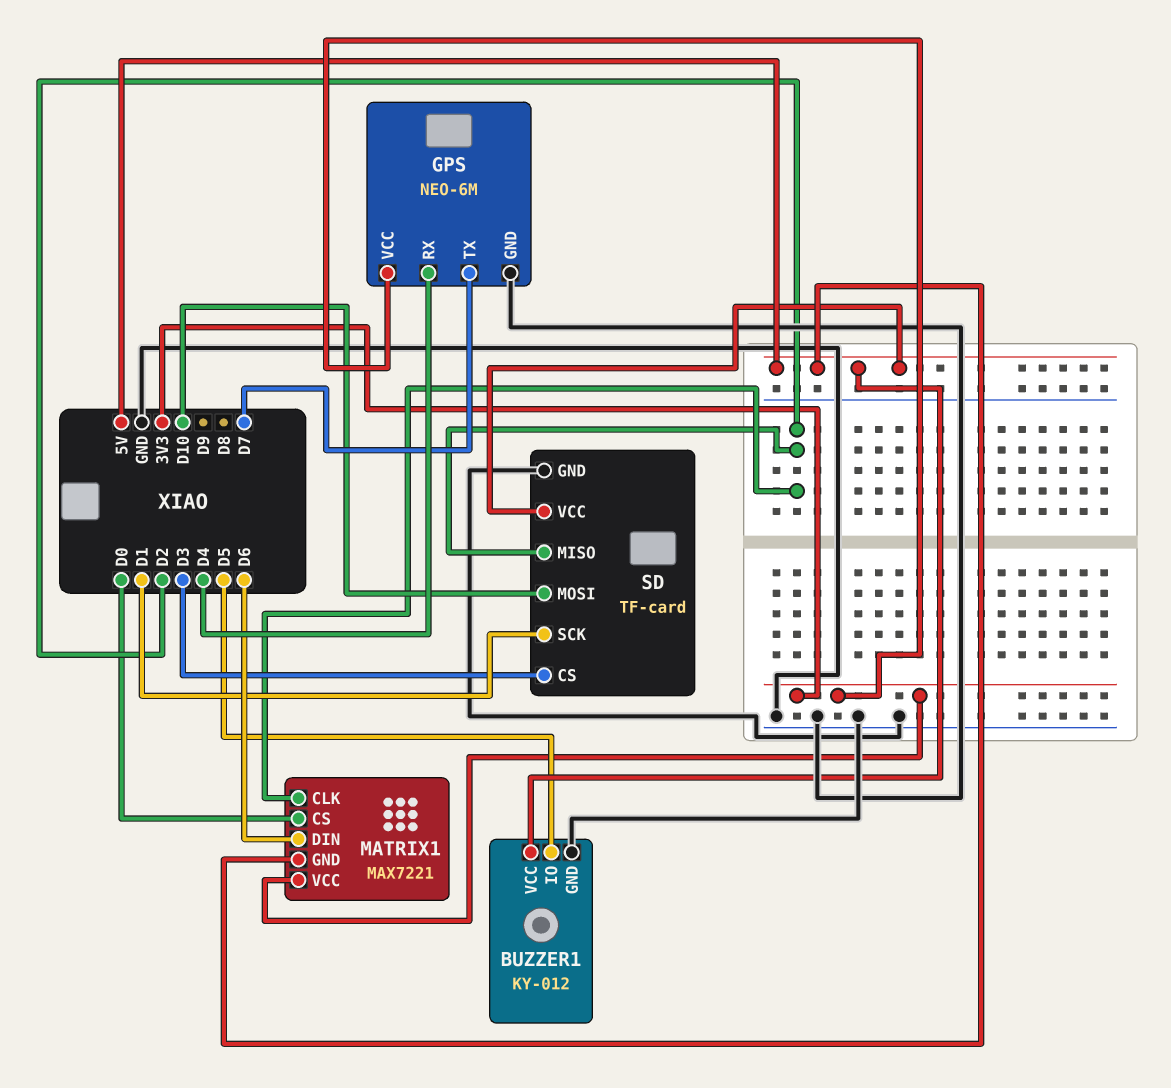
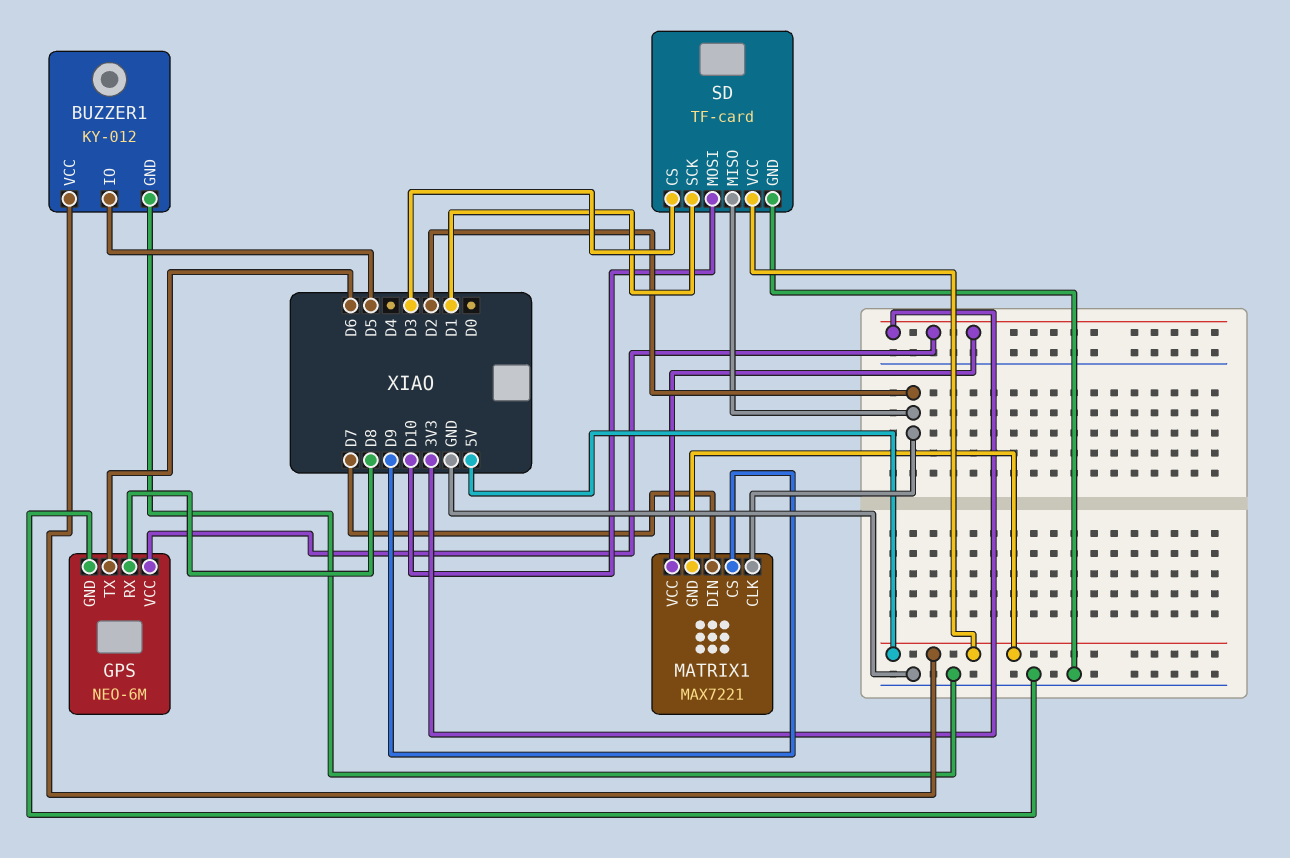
GPS pin RX: D4 -> D8
GPS pin TX: D7 -> D6
MATRIX1 pin CS: D0 -> D9
MATRIX1 pin DIN: D6 -> D7

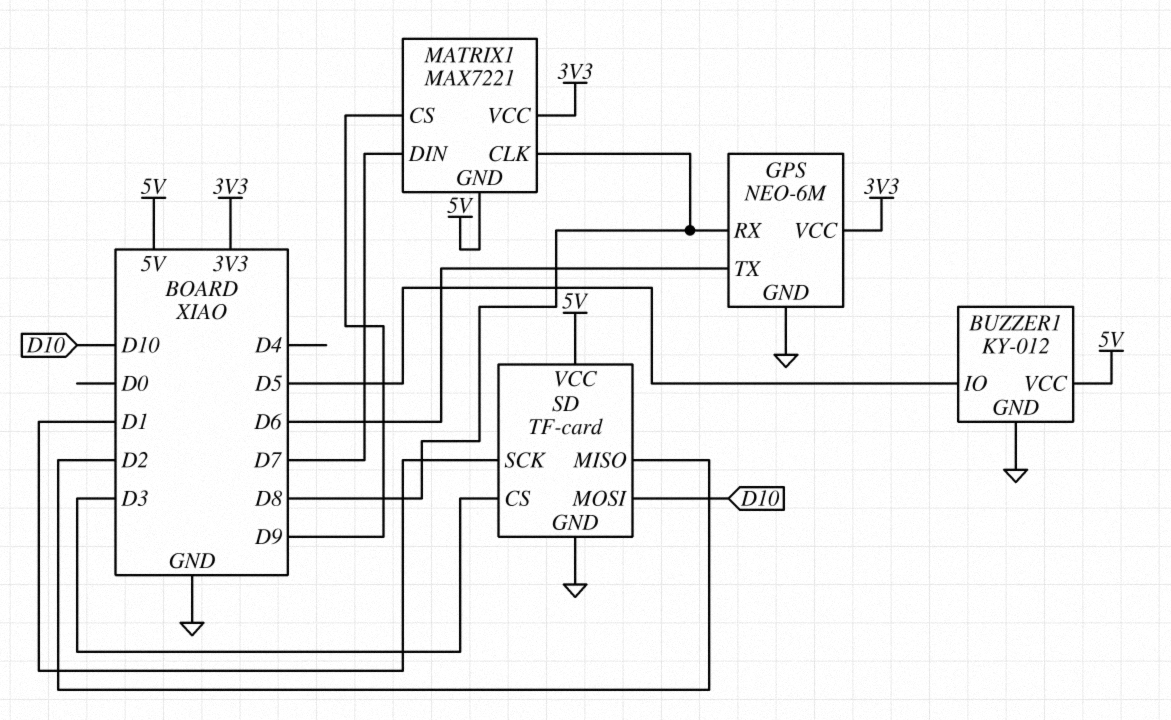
MATRIX1 pin CLK: D2 -> D8

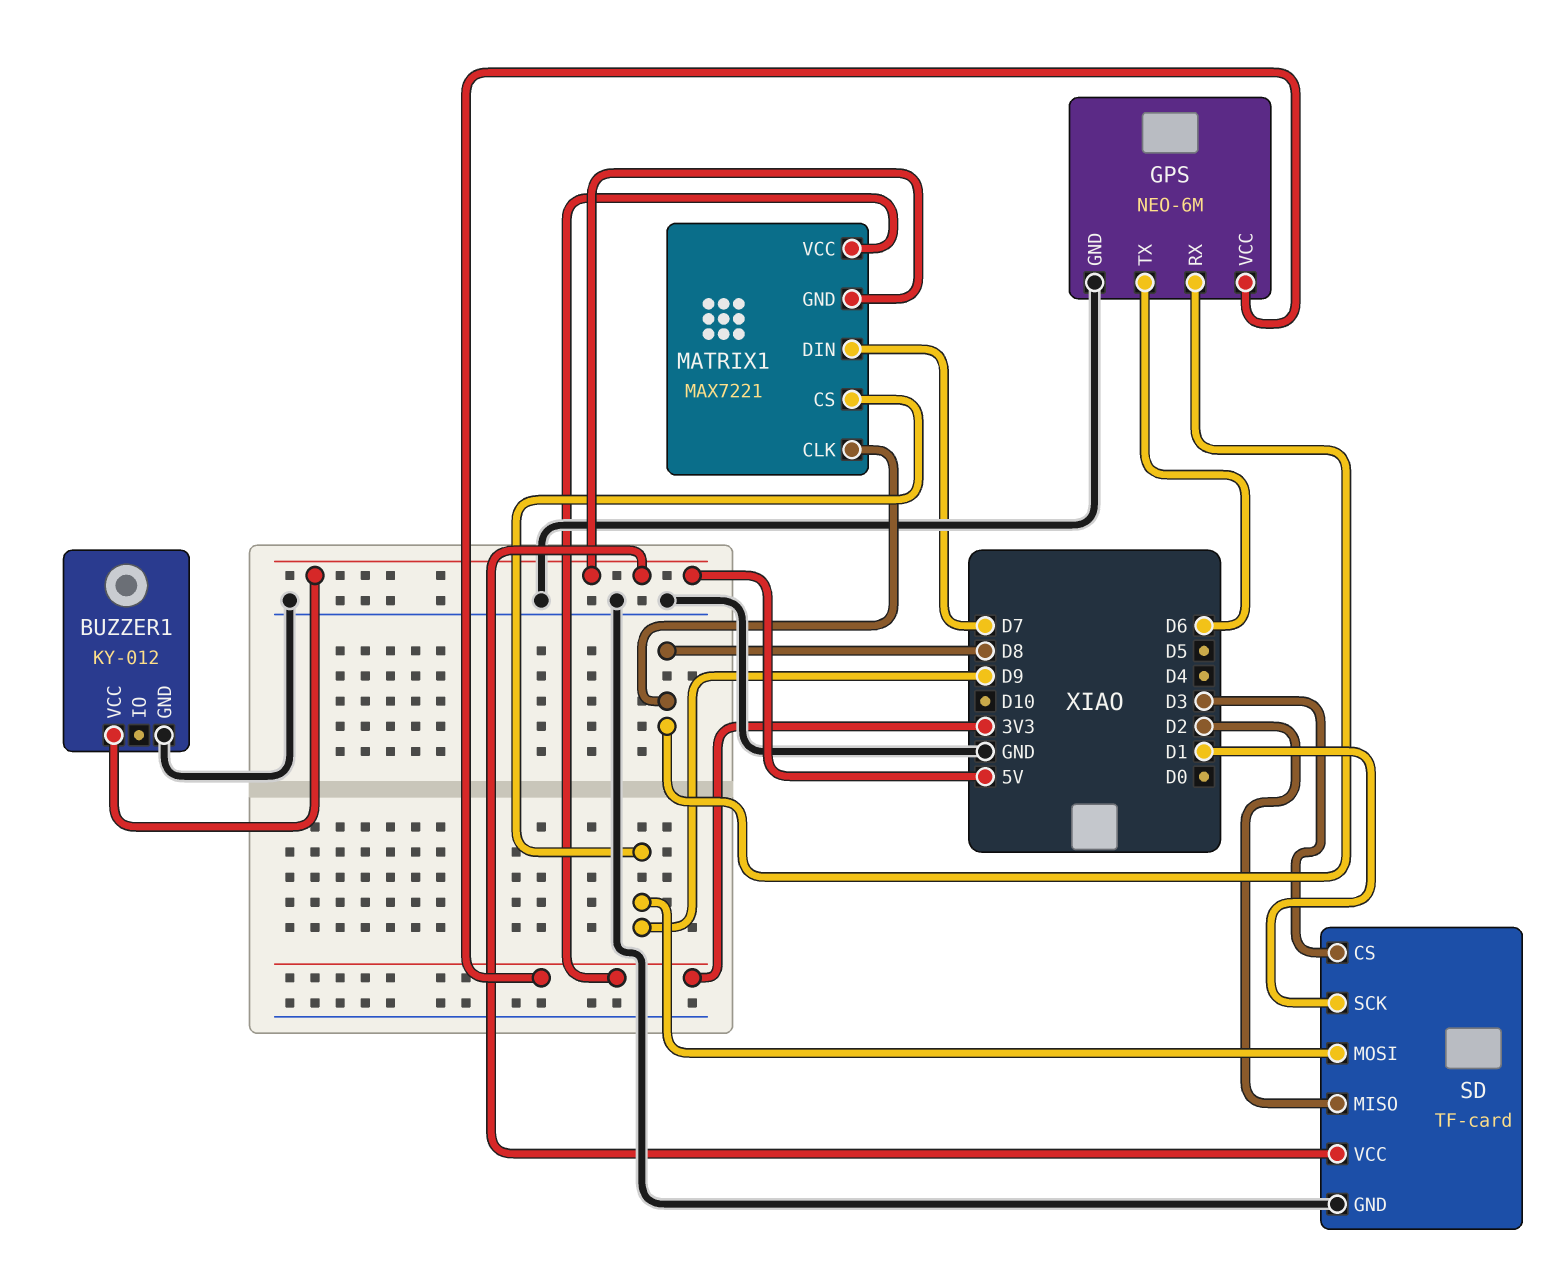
BUZZER1 pin IO: D5 -> none
SD pin MOSI: D10 -> D9

